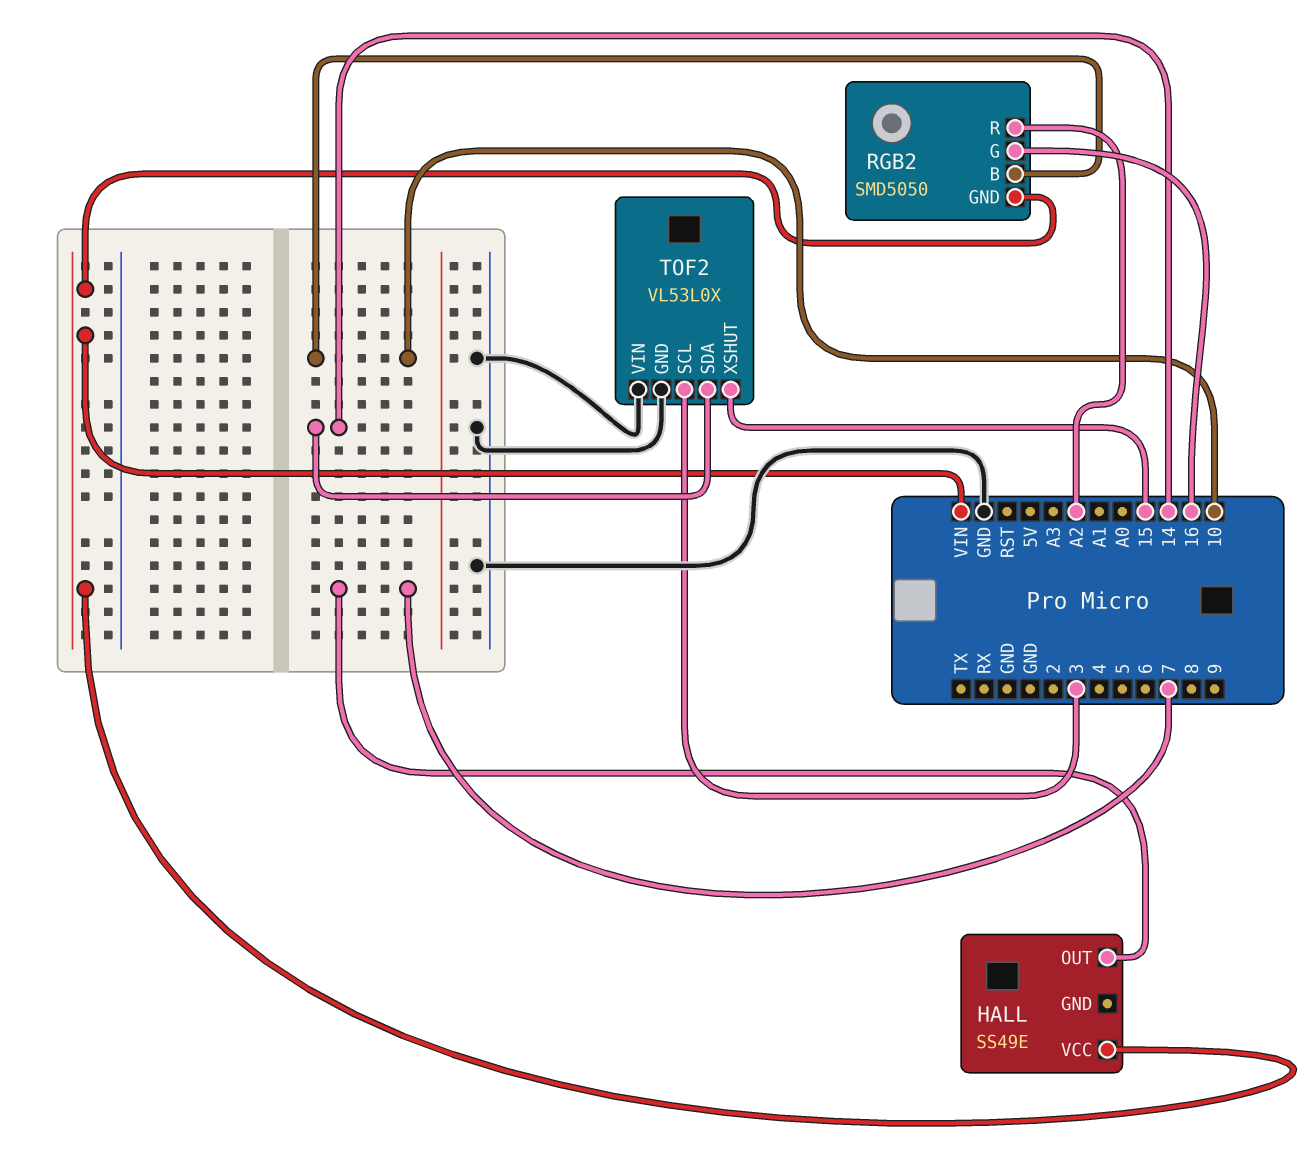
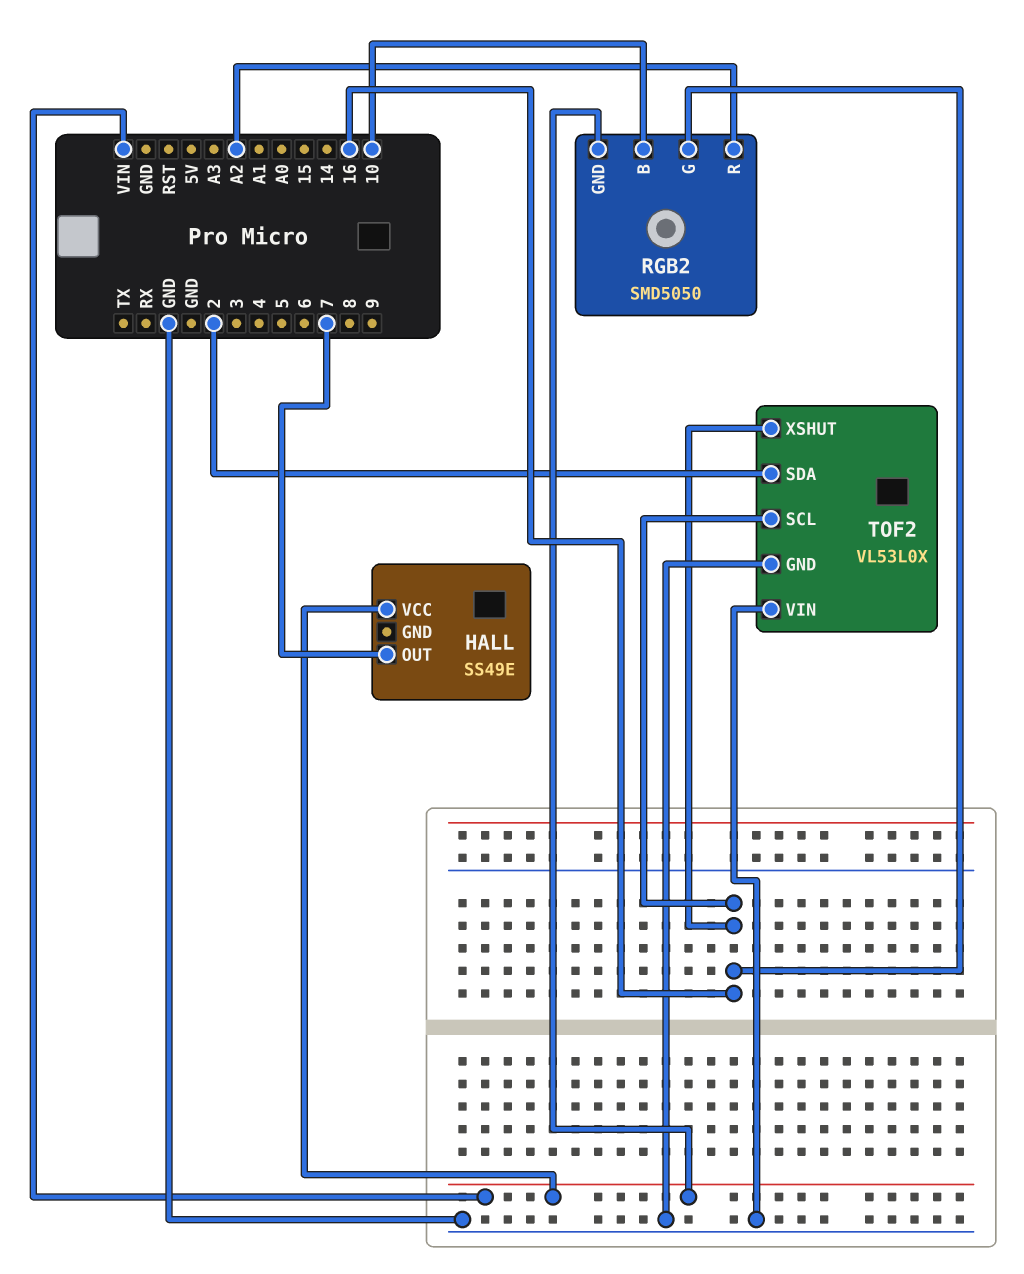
TOF2 pin SCL: 3 -> 16
TOF2 pin SDA: 14 -> 2
TOF2 pin XSHUT: 15 -> 16

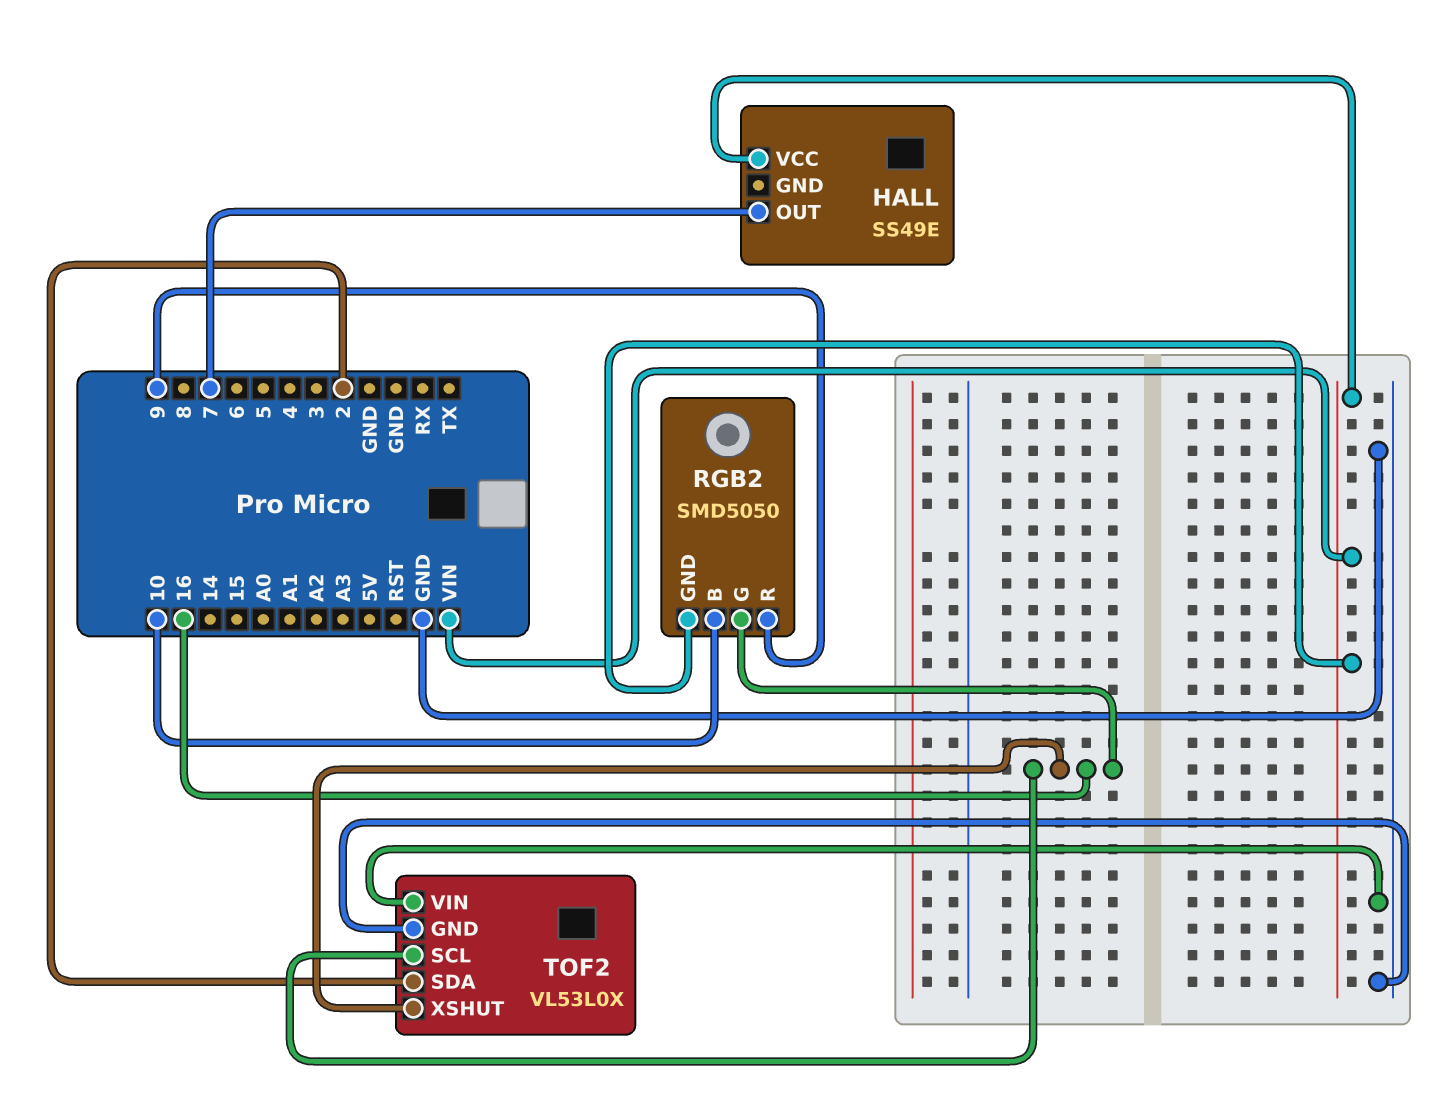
RGB2 pin R: A2 -> 9

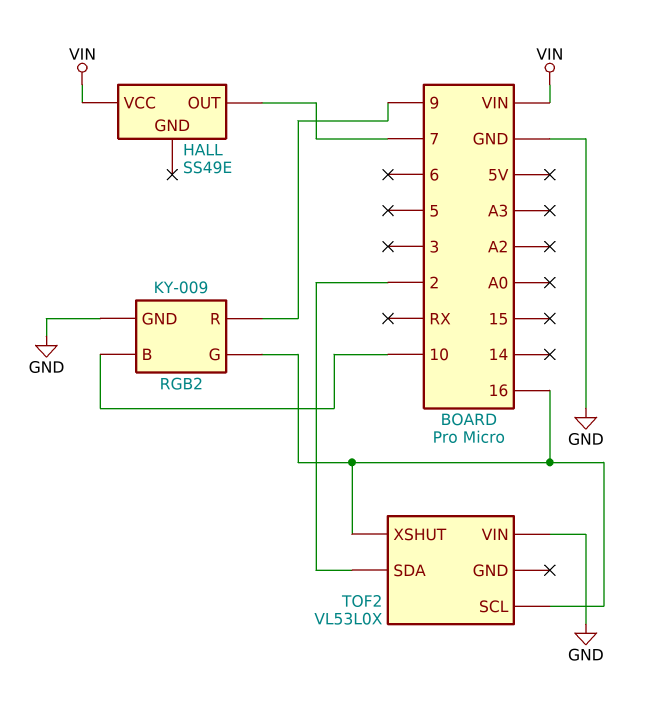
RGB2: SMD5050 -> KY-009
RGB2 pin GND: VIN -> GND
TOF2 pin GND: GND -> none

